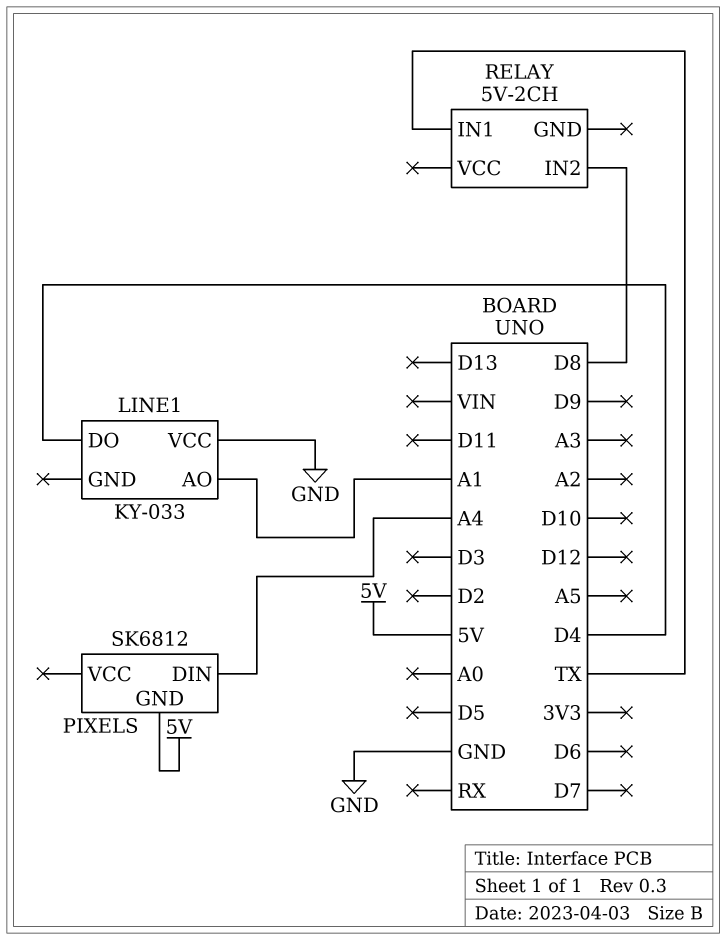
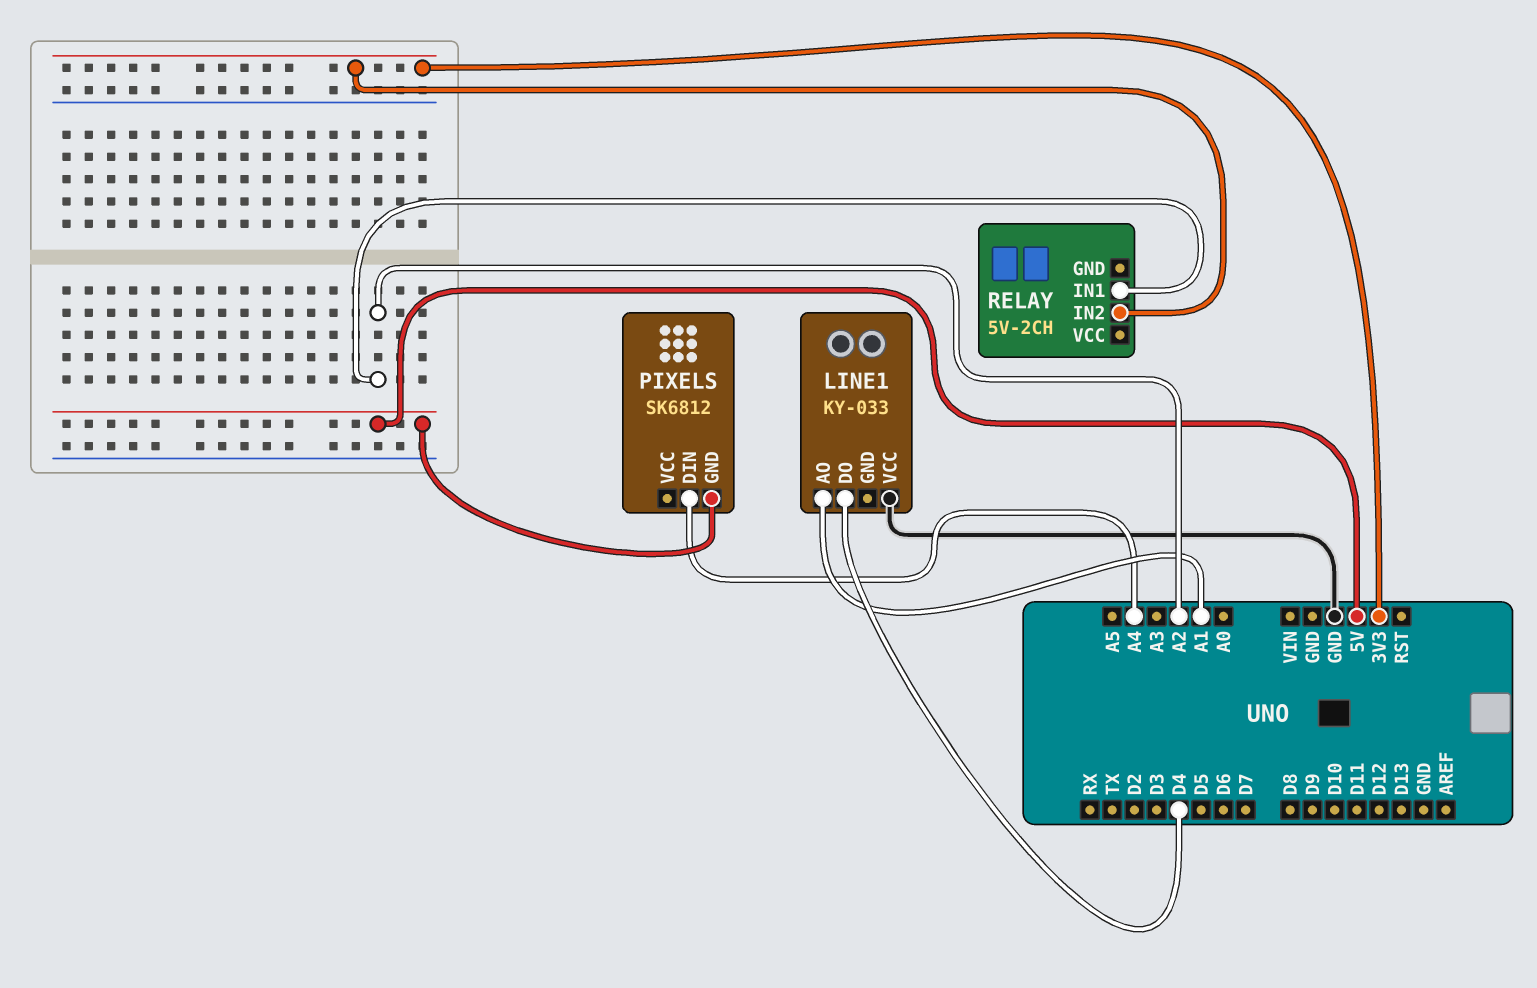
RELAY pin IN1: TX -> A2
RELAY pin IN2: D8 -> 3V3

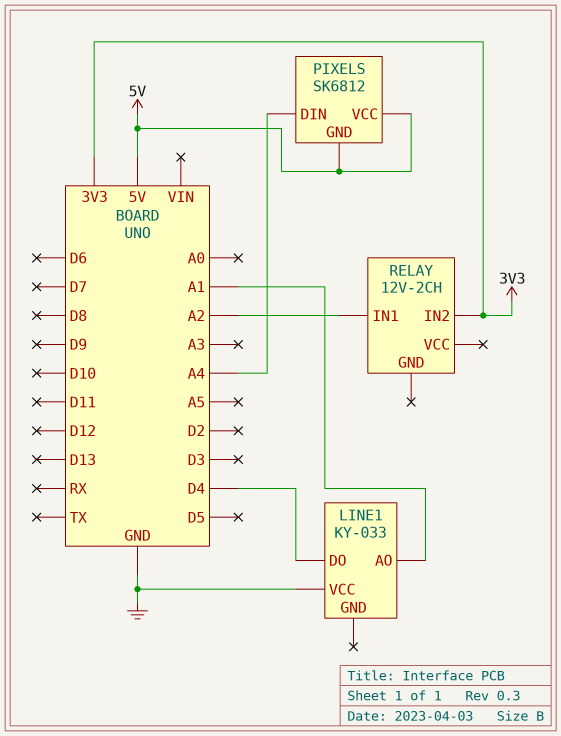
PIXELS pin VCC: none -> 5V
RELAY: 5V-2CH -> 12V-2CH

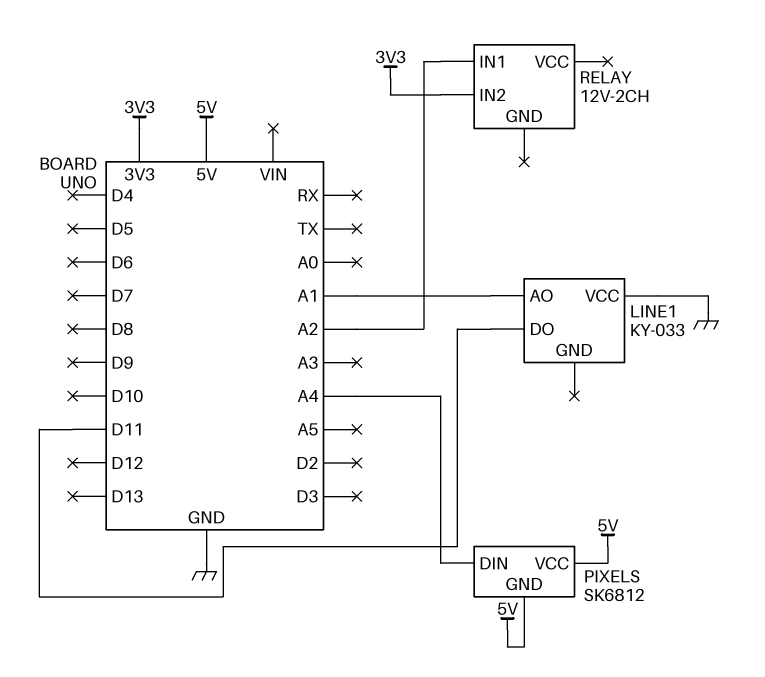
LINE1 pin DO: D4 -> D11

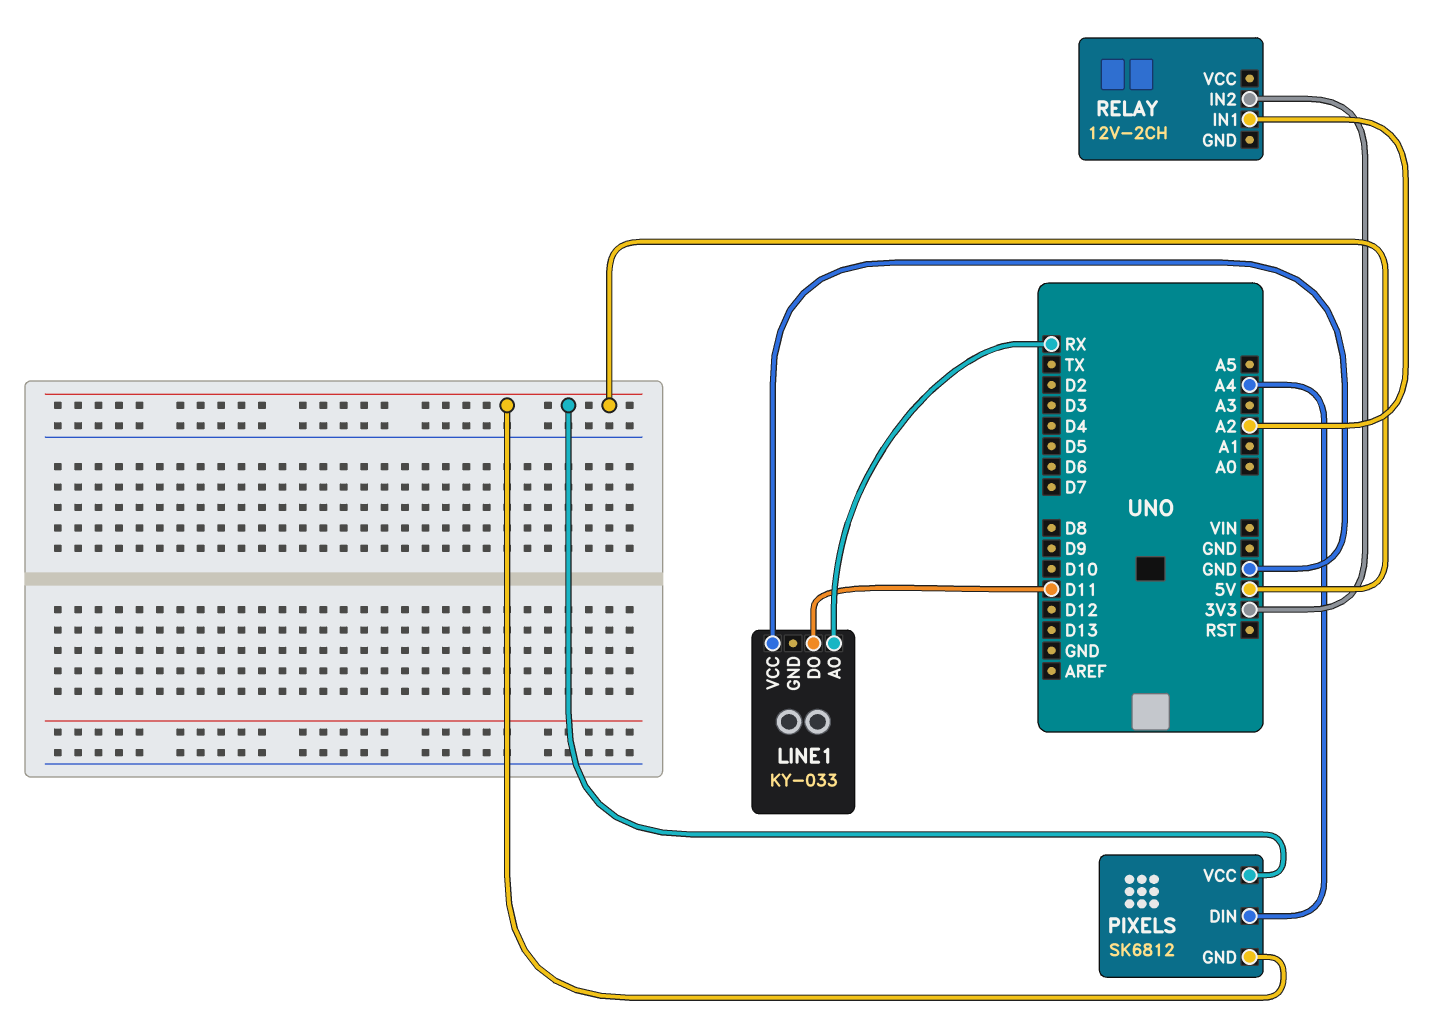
LINE1 pin AO: A1 -> RX

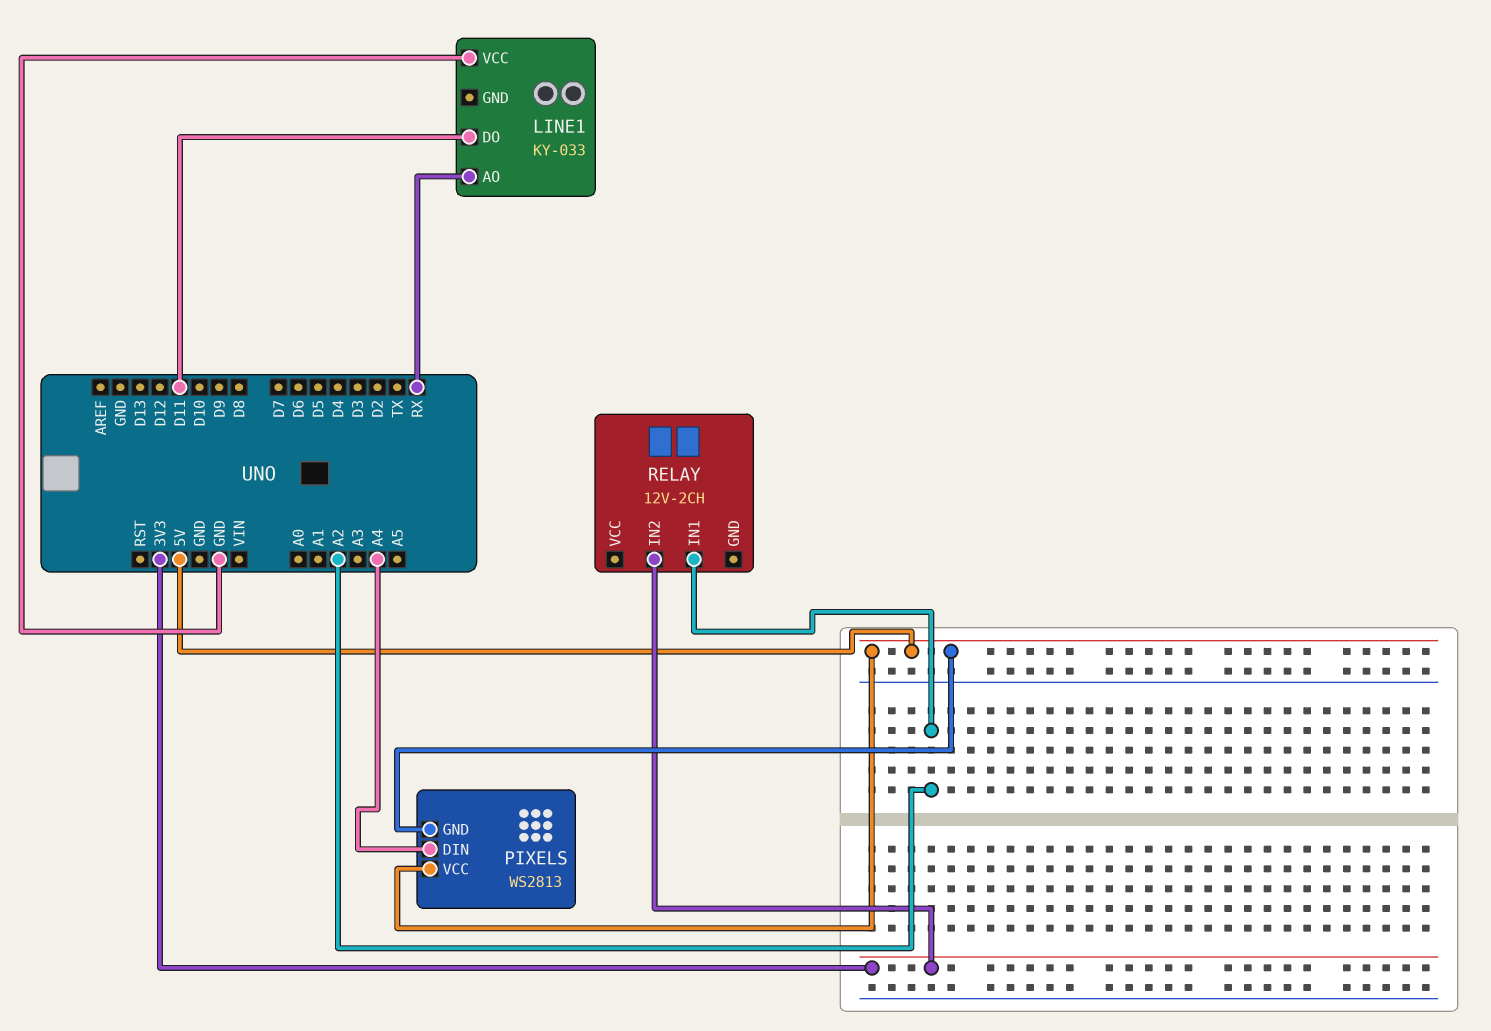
PIXELS: SK6812 -> WS2813

